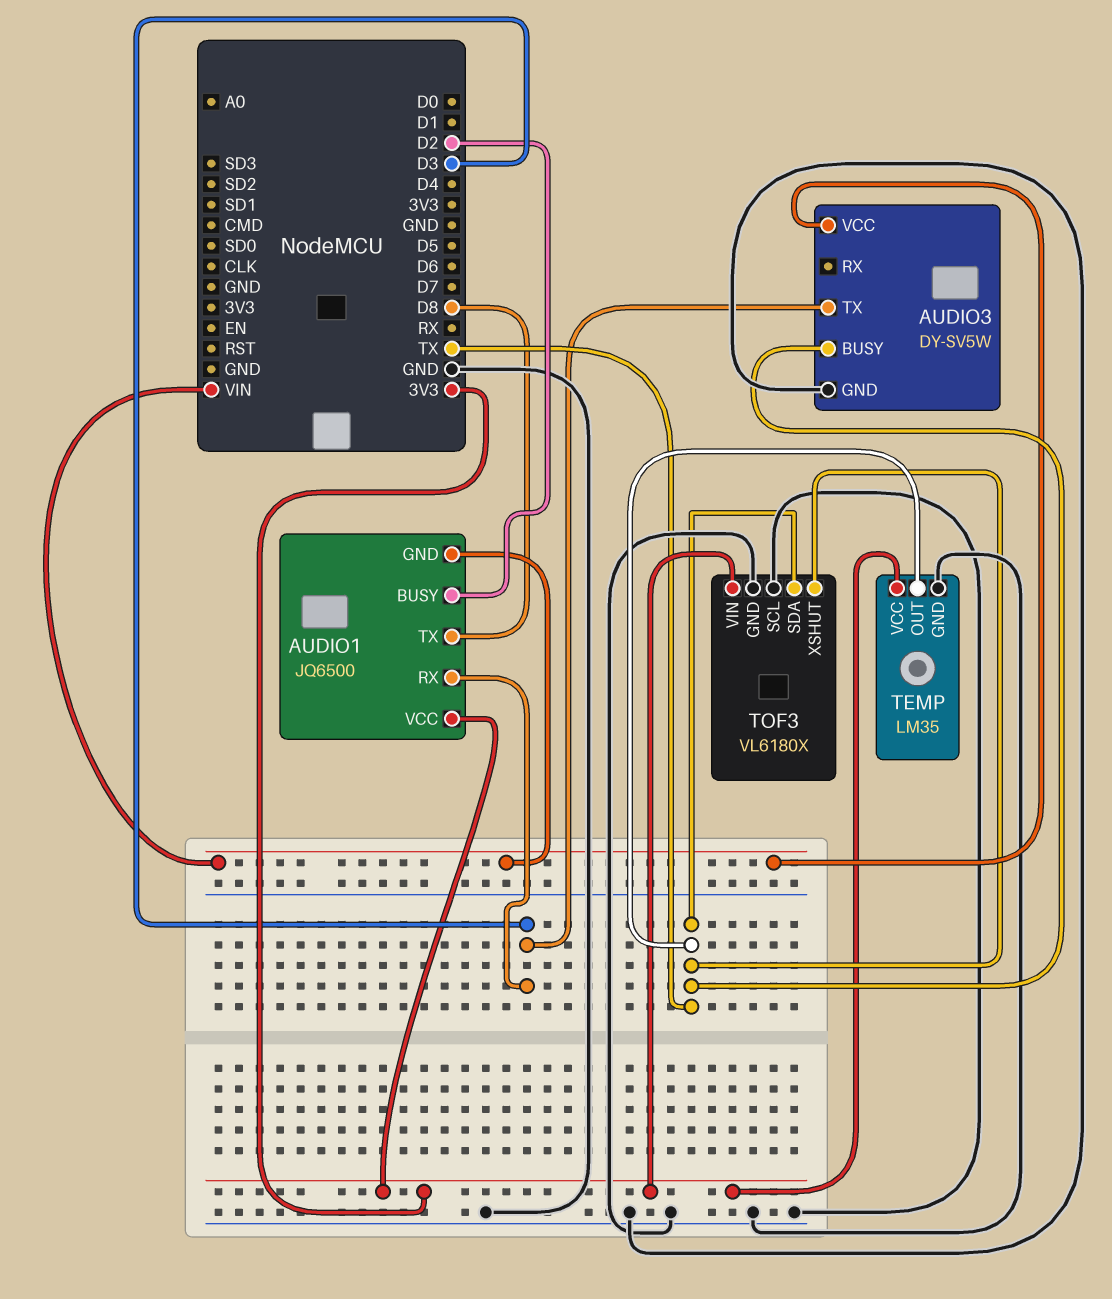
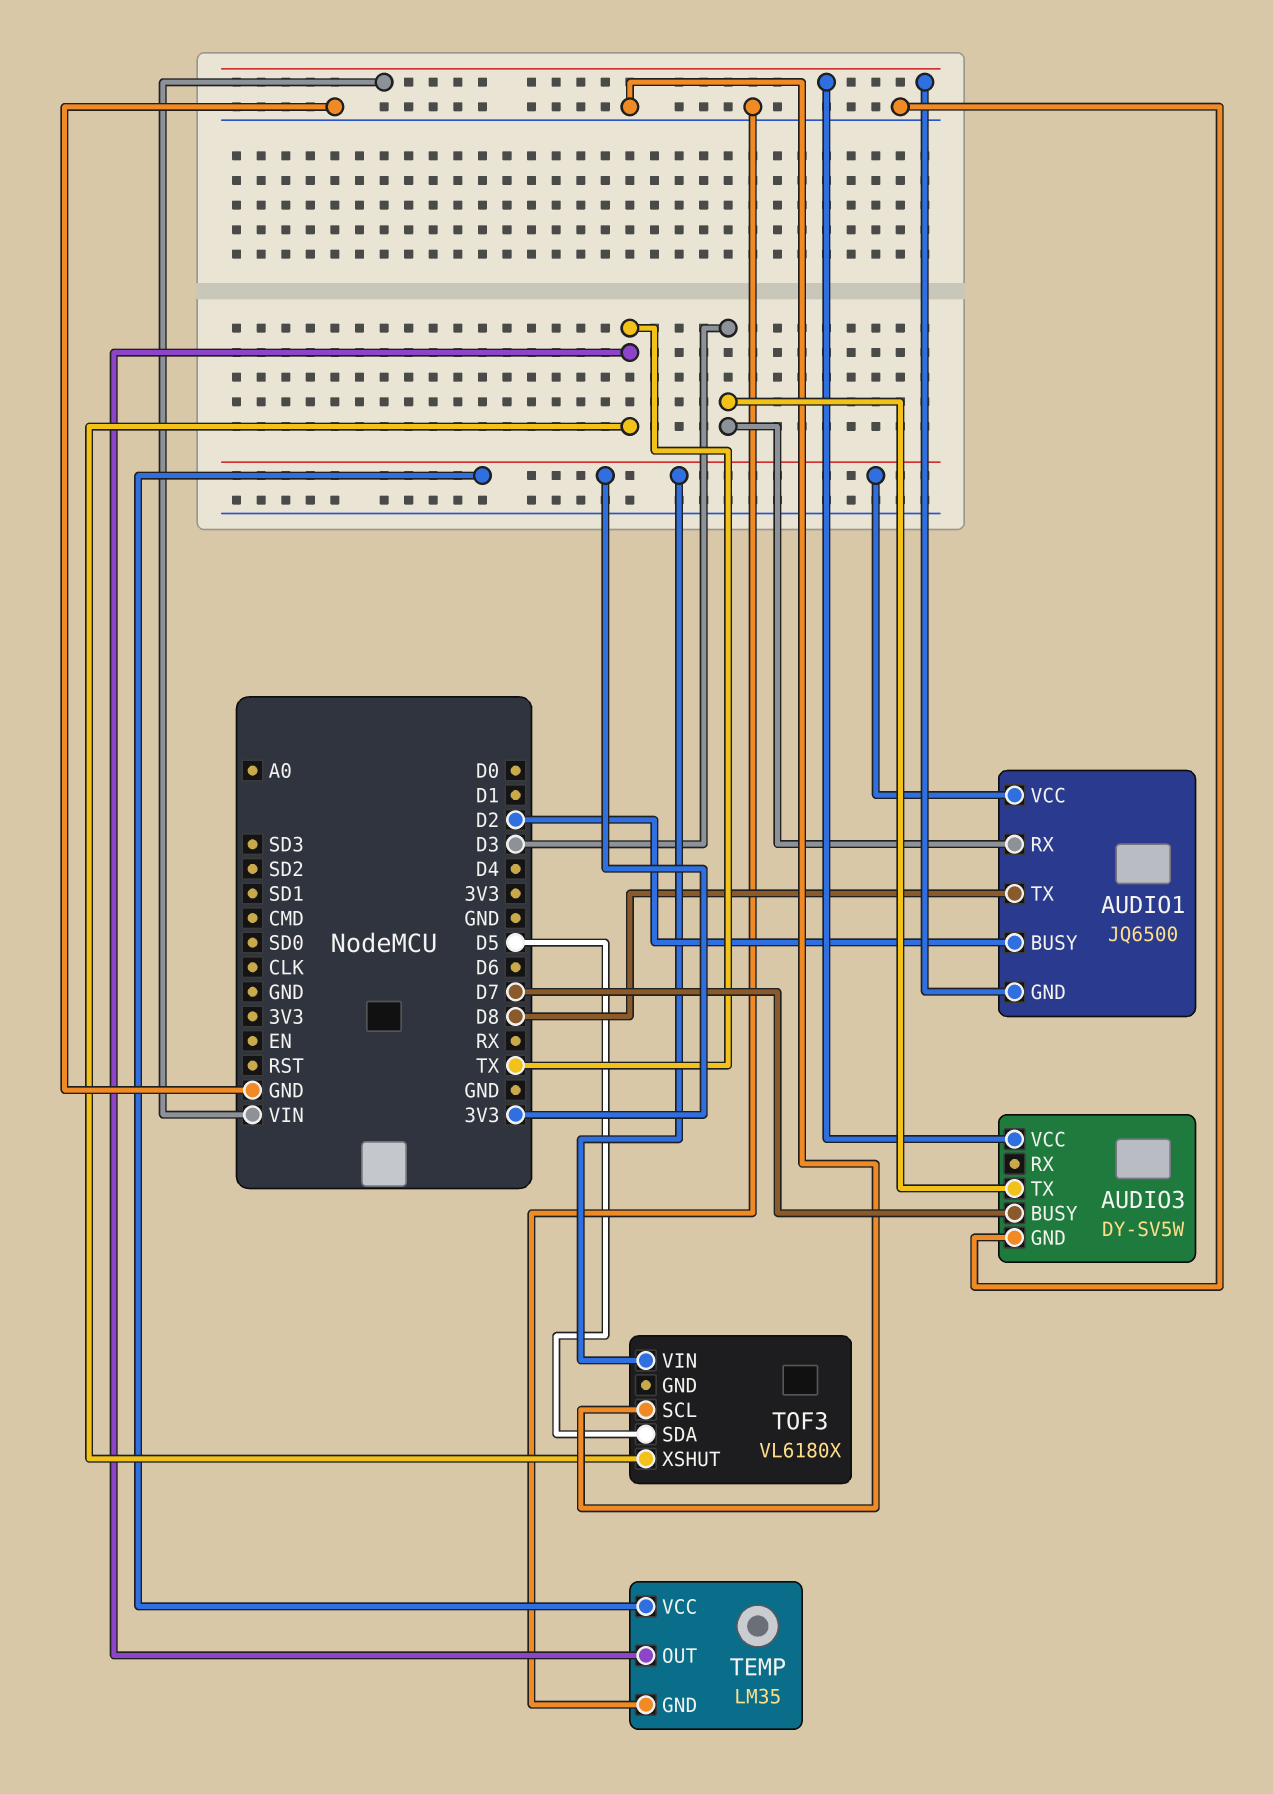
AUDIO3 pin BUSY: TX -> D7
TOF3 pin GND: GND -> none
TOF3 pin SDA: TX -> D5

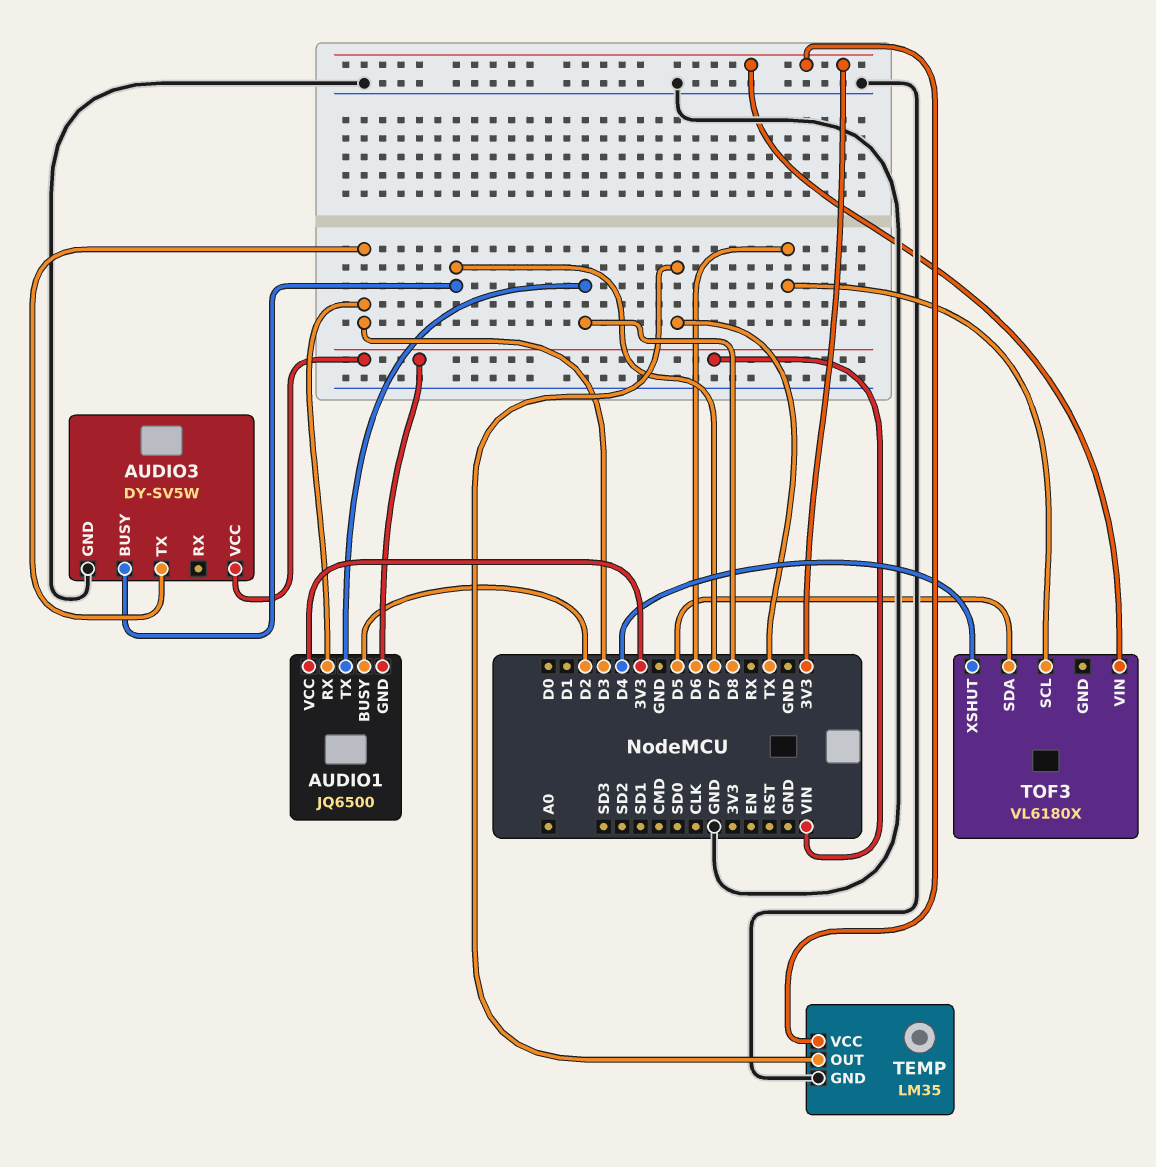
TOF3 pin SCL: GND -> D6
TOF3 pin XSHUT: TX -> D4

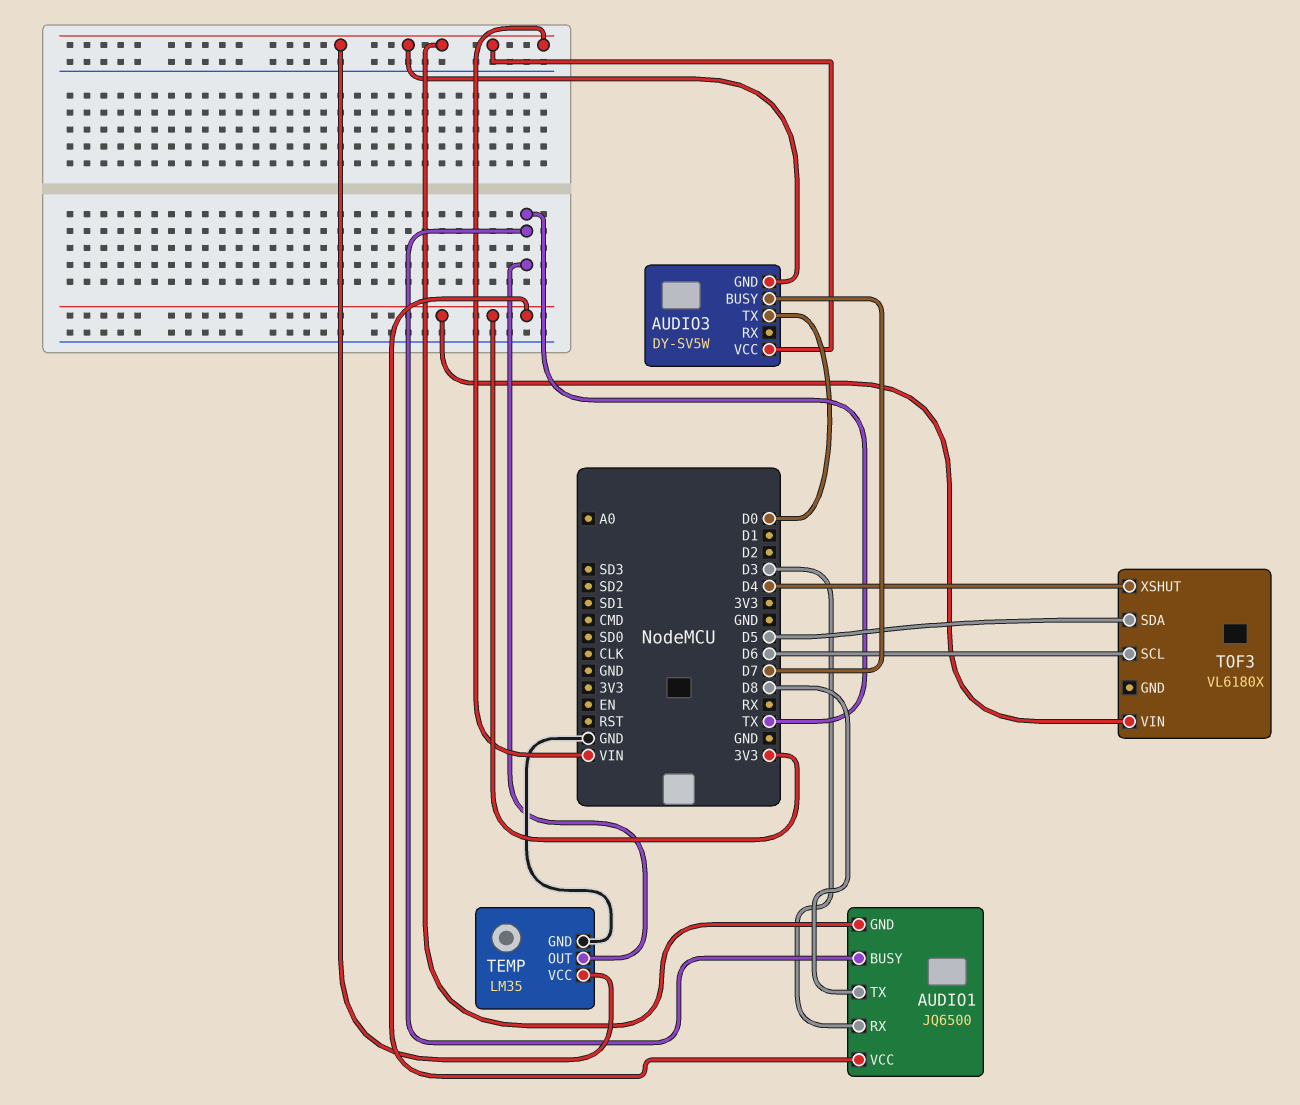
AUDIO1 pin BUSY: D2 -> TX
AUDIO3 pin GND: GND -> VIN
AUDIO3 pin TX: D3 -> D0
TEMP pin VCC: 3V3 -> VIN

